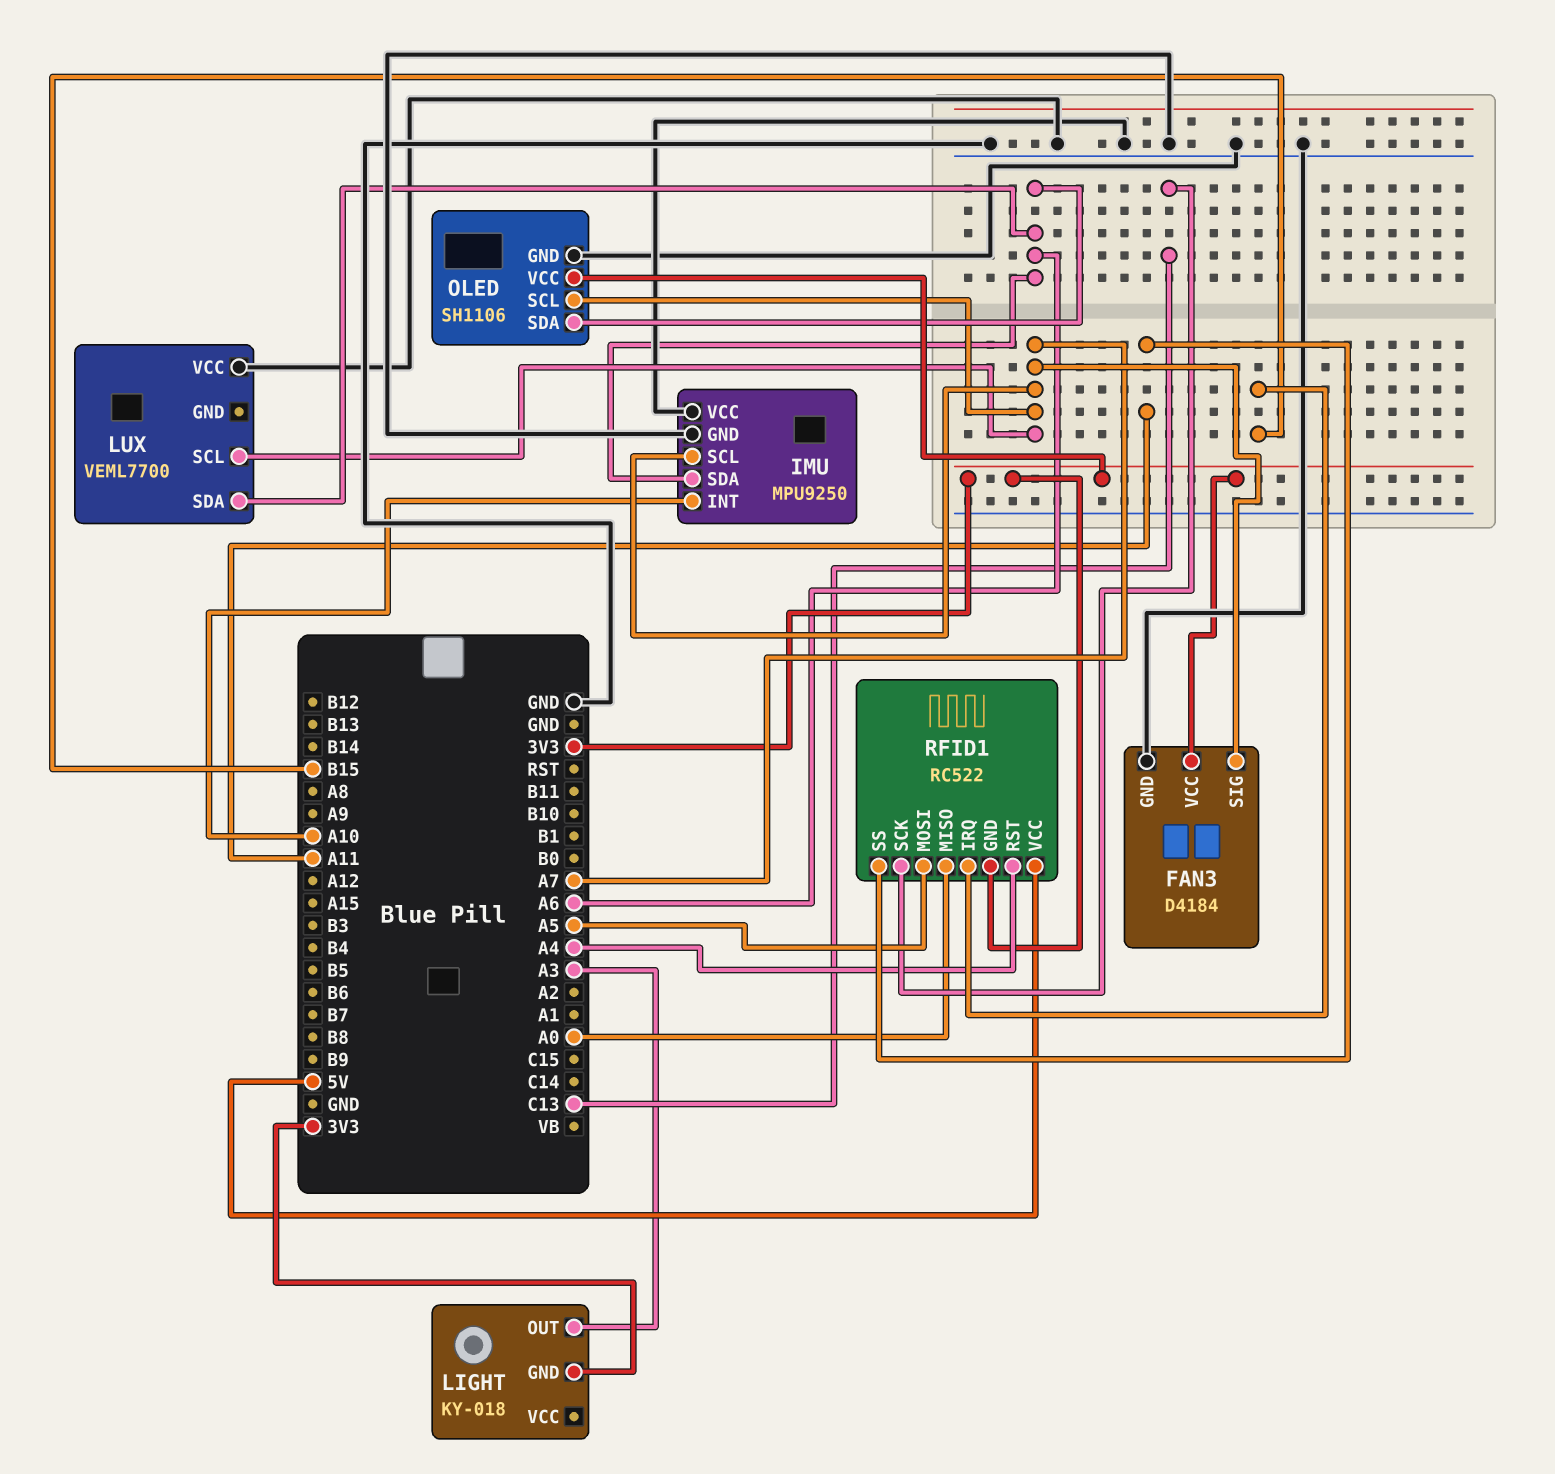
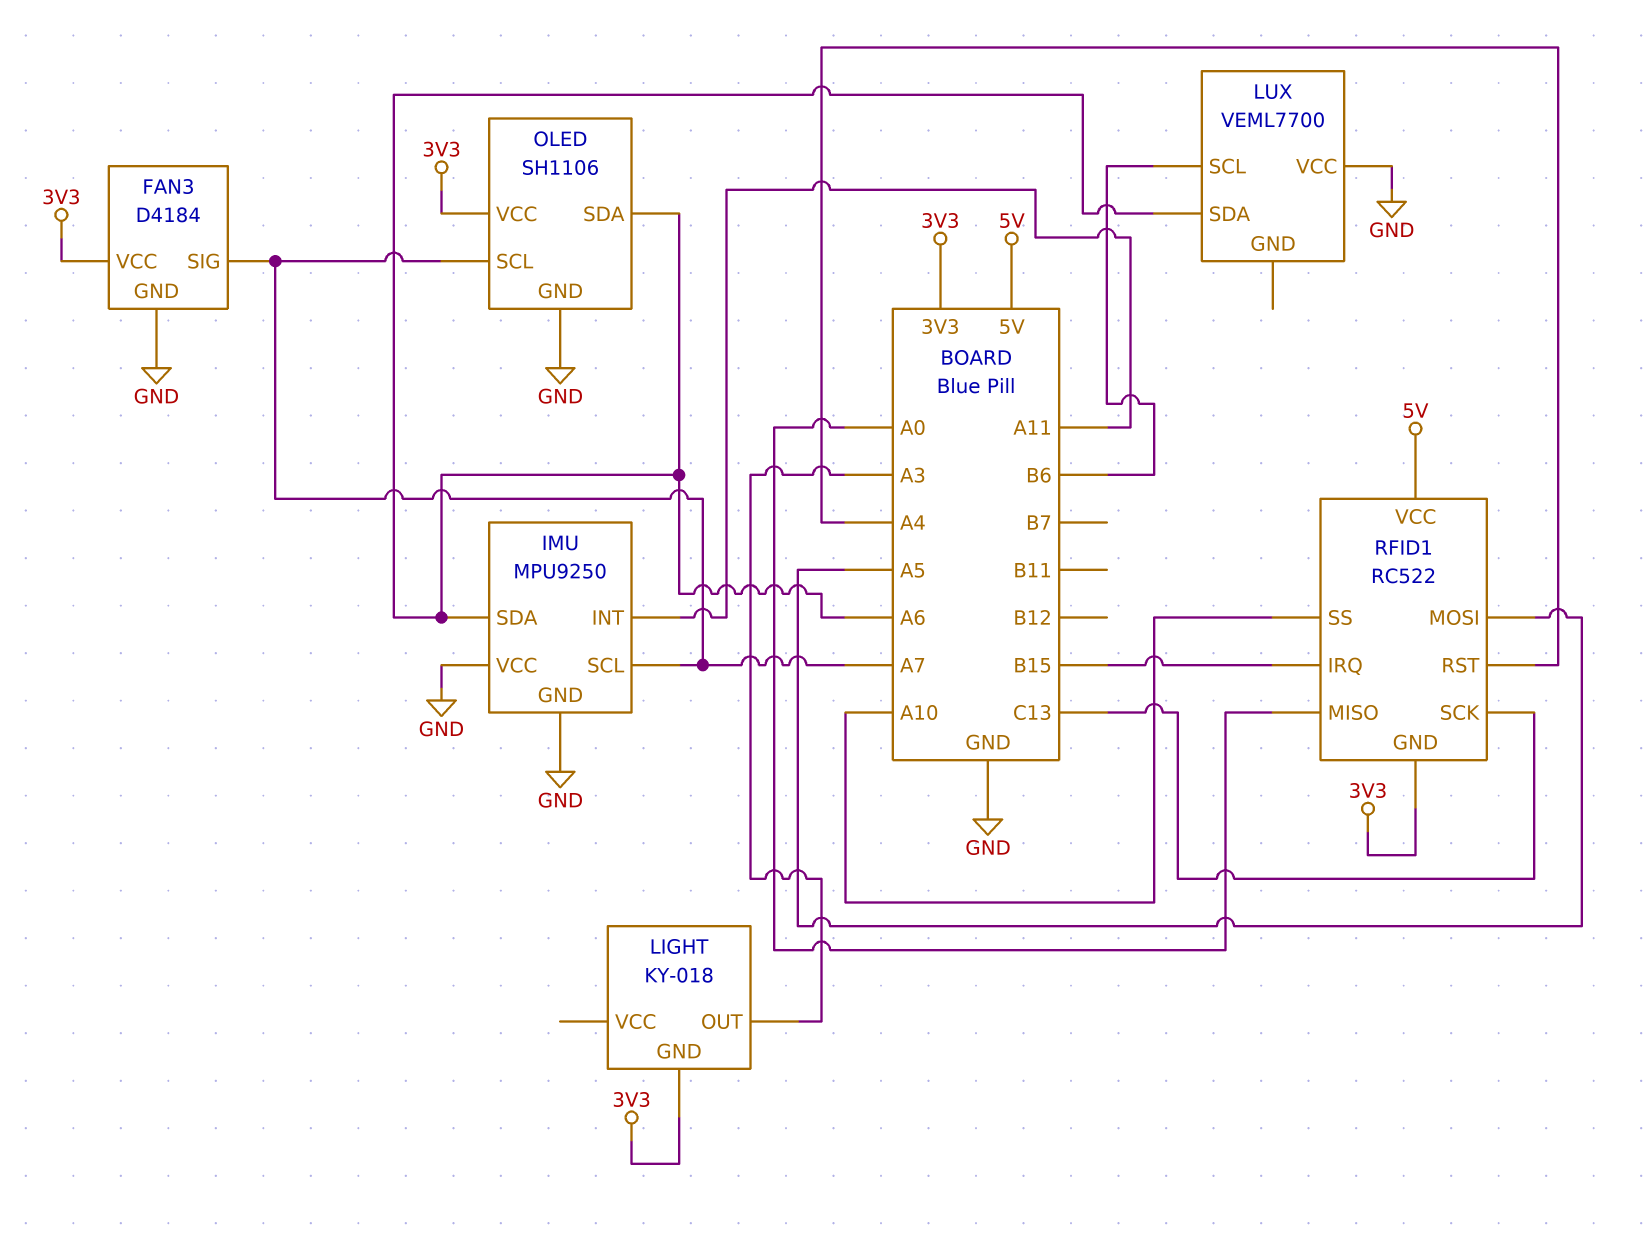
IMU pin INT: A10 -> A11
LUX pin SCL: A7 -> B6
RFID1 pin SS: A11 -> A10

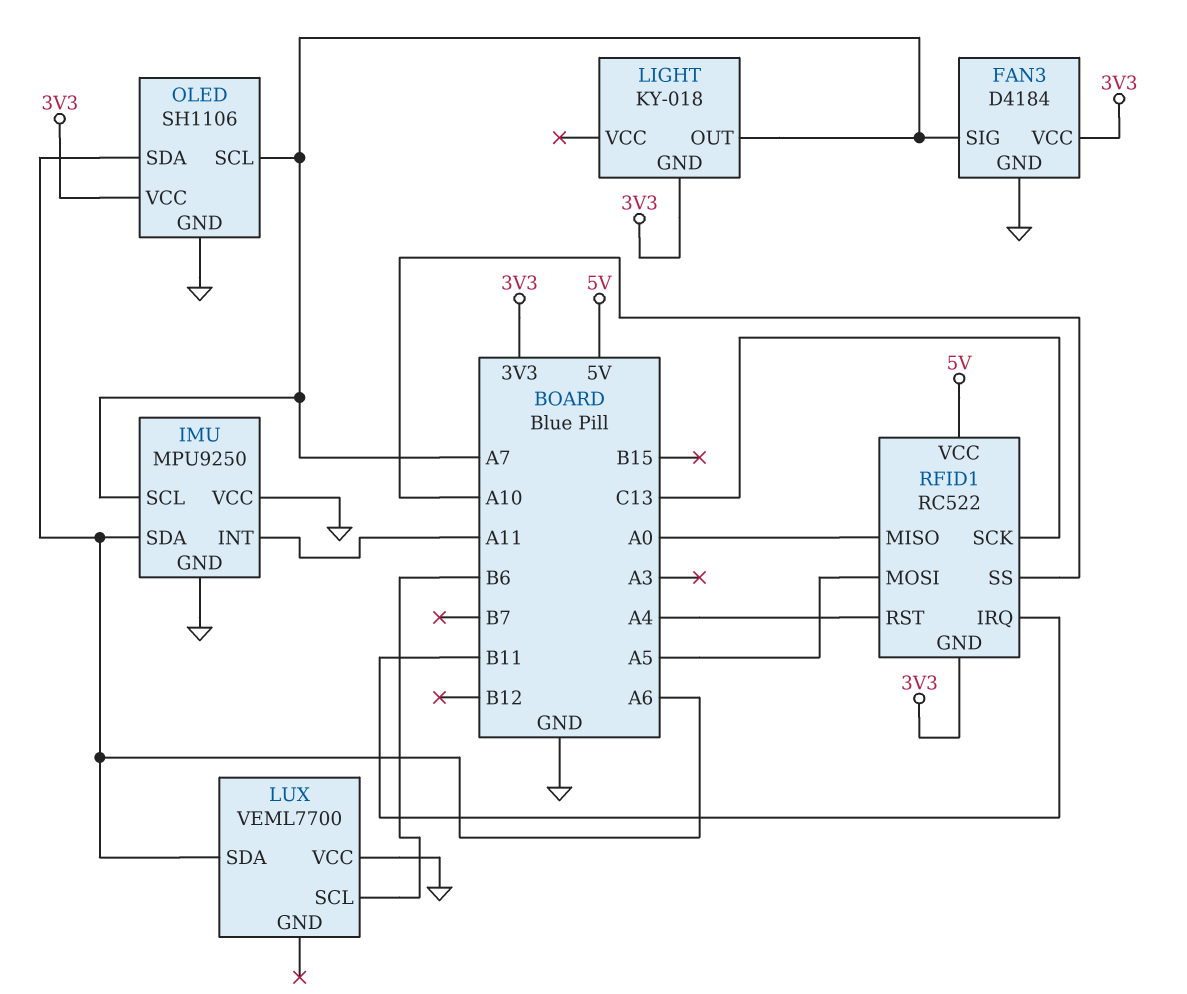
LIGHT pin OUT: A3 -> A7
RFID1 pin IRQ: B15 -> B11

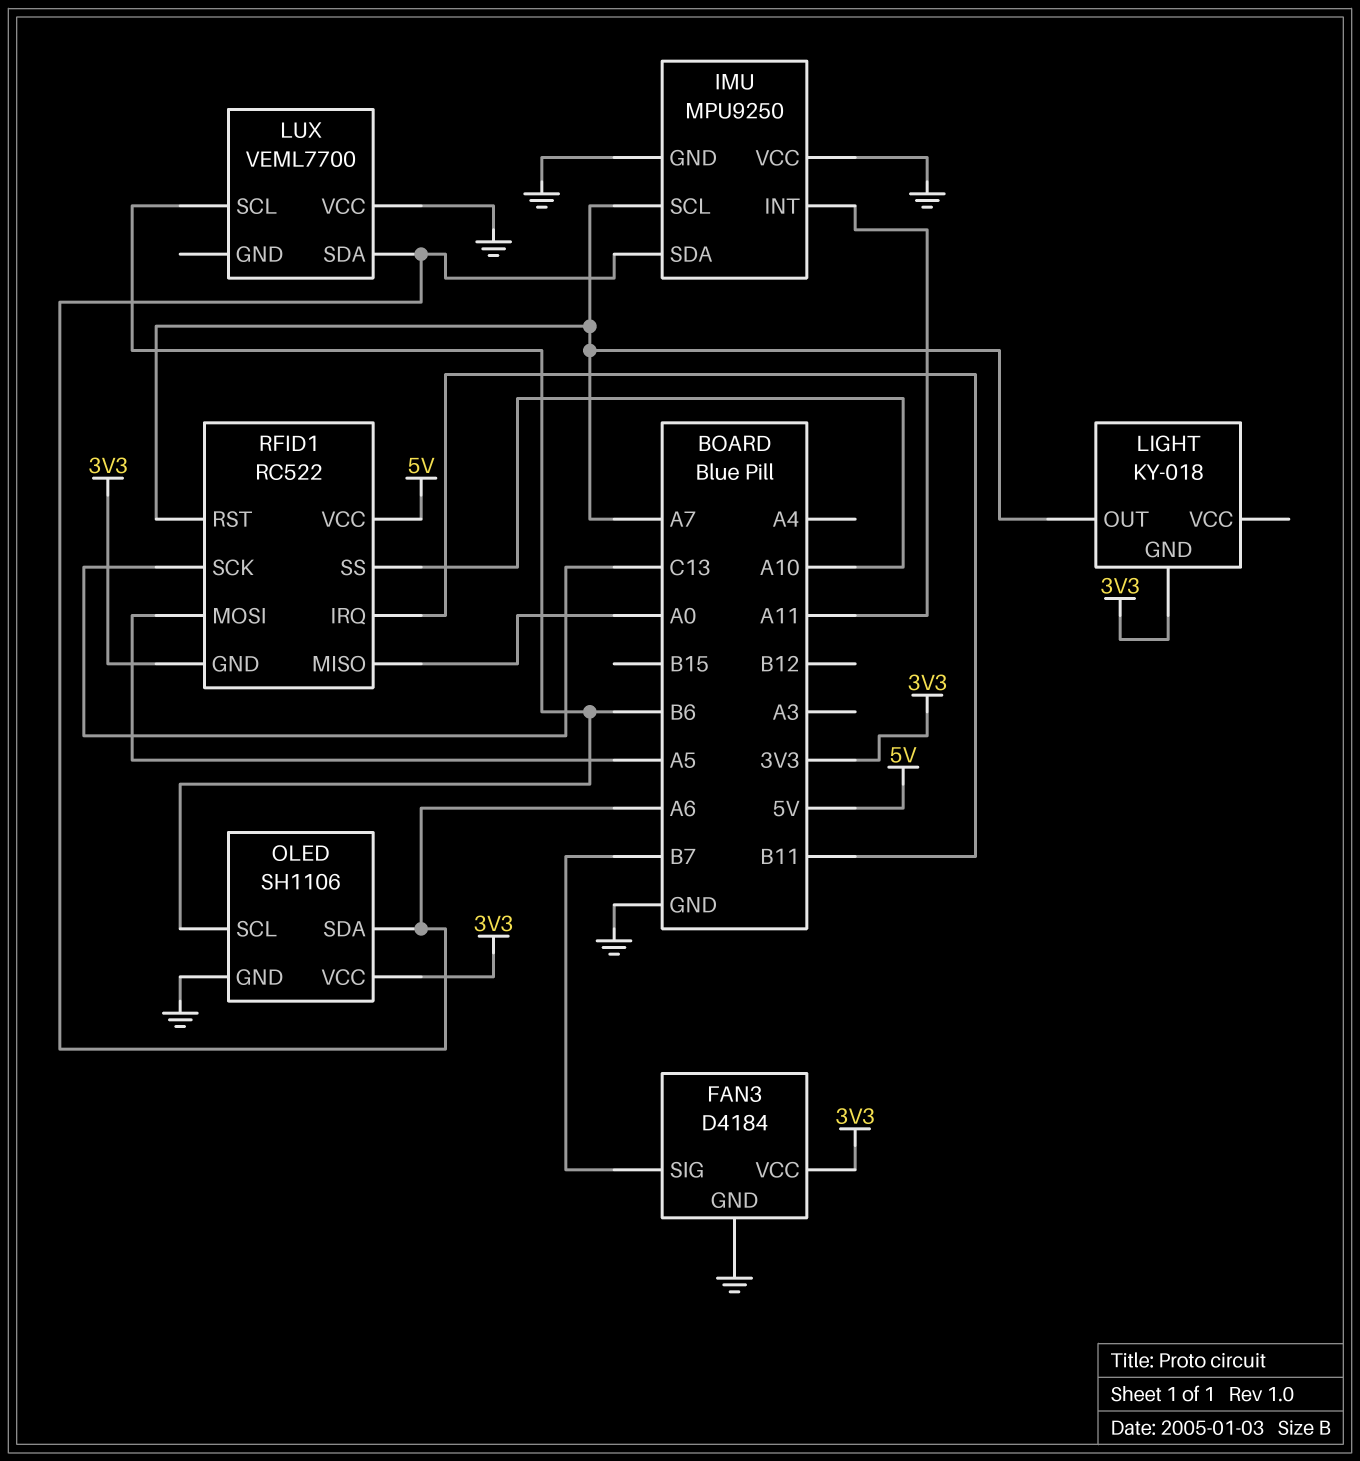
FAN3 pin SIG: A7 -> B7
OLED pin SCL: A7 -> B6
RFID1 pin RST: A4 -> A7

